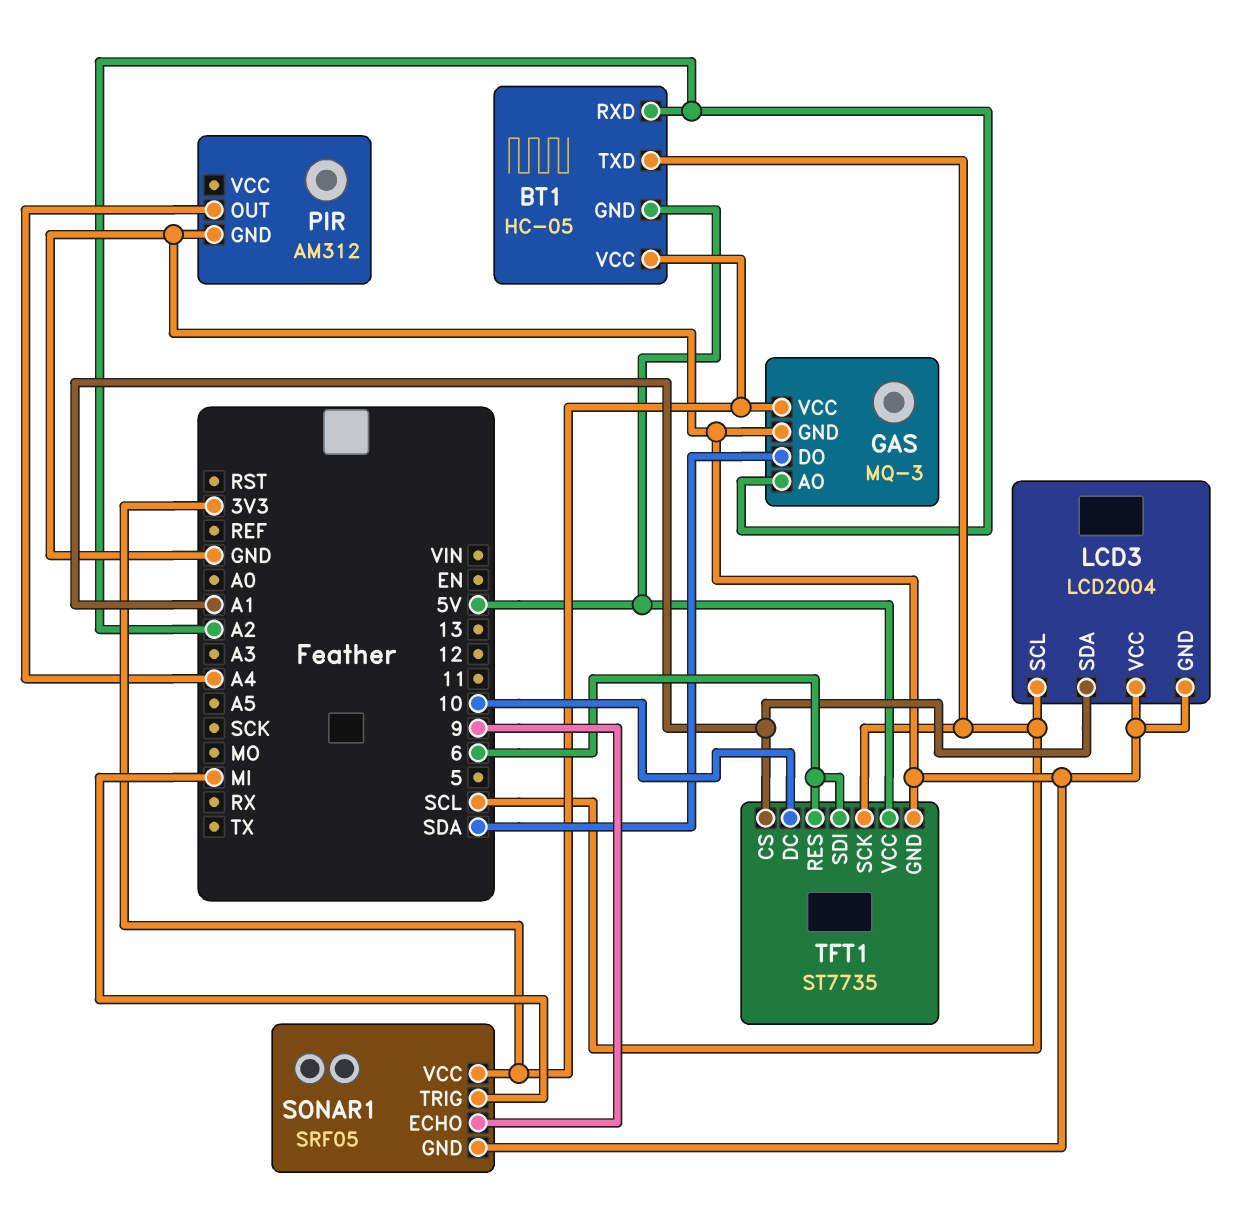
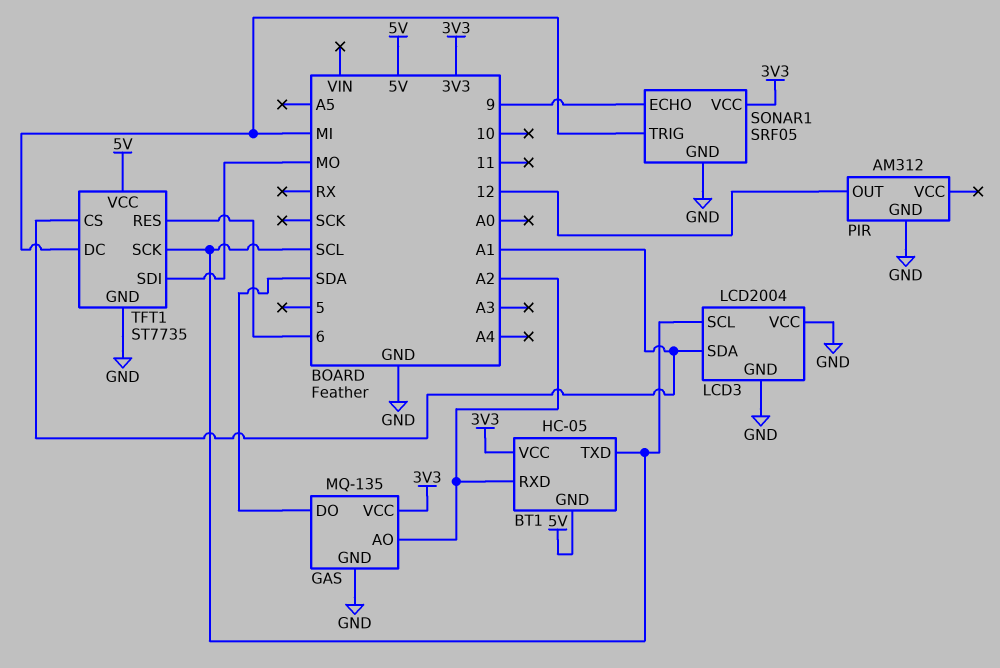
GAS: MQ-3 -> MQ-135
PIR pin OUT: A4 -> 12
TFT1 pin DC: 10 -> MI
TFT1 pin SDI: 6 -> MO

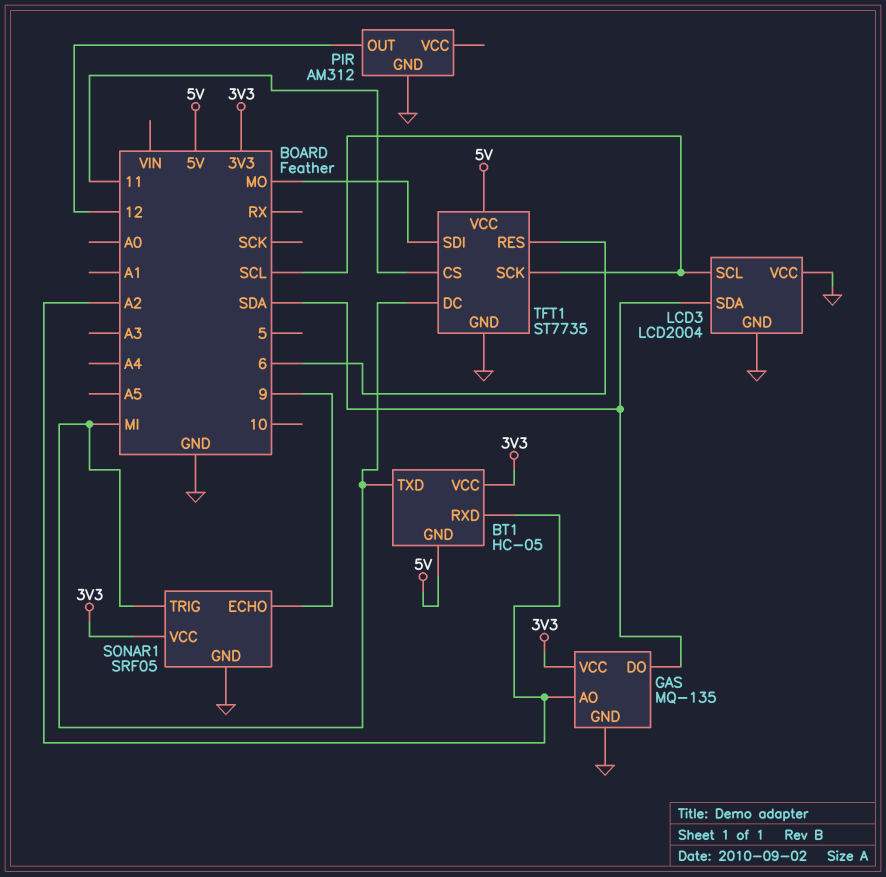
BT1 pin TXD: SCL -> MI
LCD3 pin SDA: A1 -> SDA
TFT1 pin CS: A1 -> 11

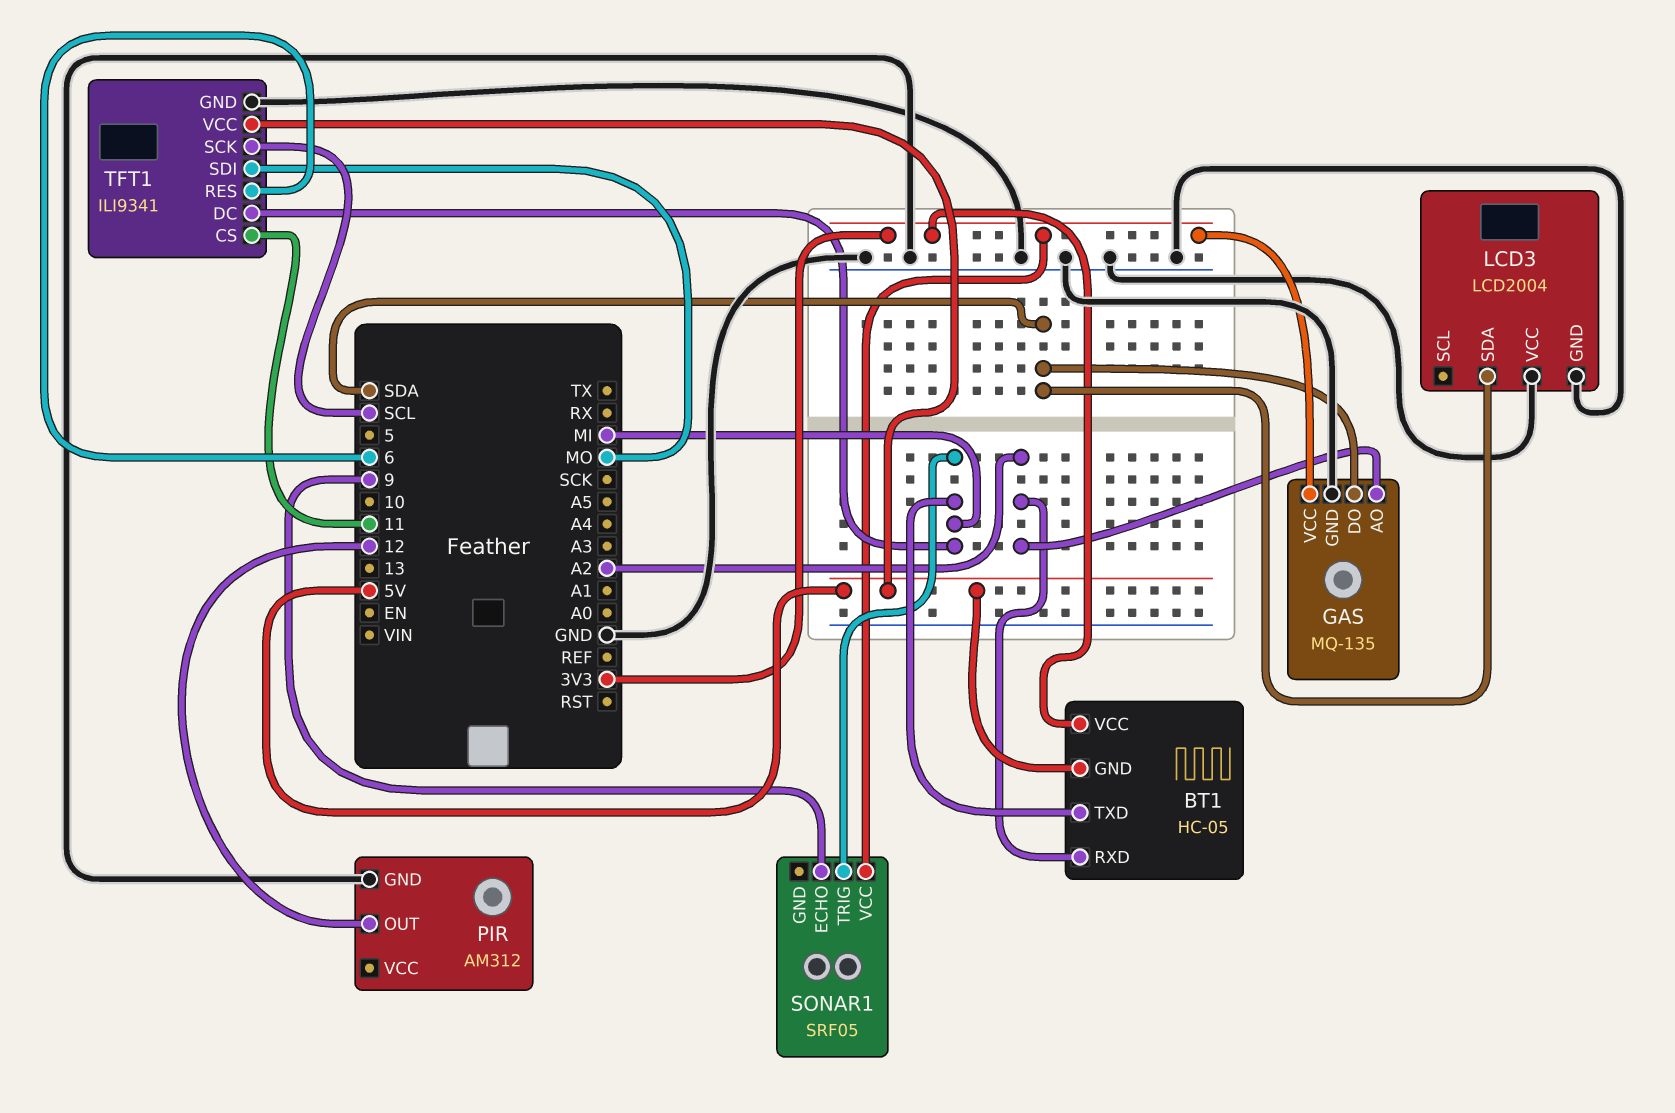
LCD3 pin SCL: SCL -> none
SONAR1 pin GND: GND -> none
TFT1: ST7735 -> ILI9341

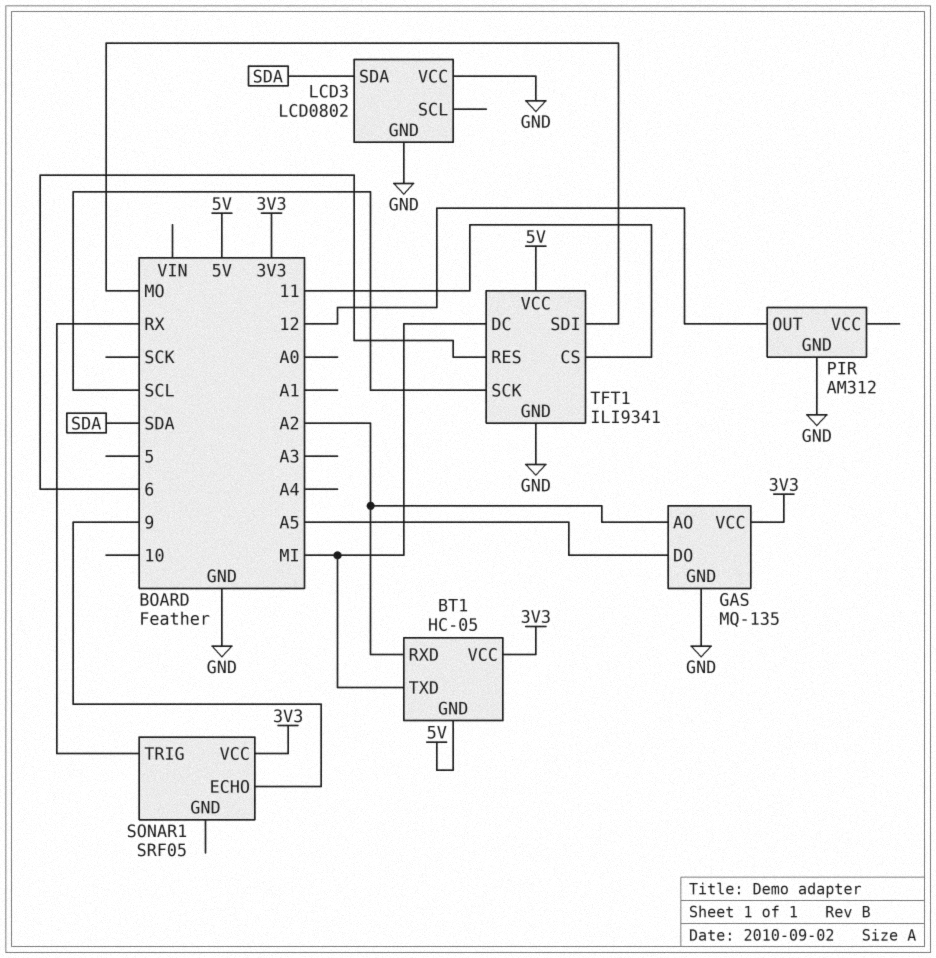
GAS pin DO: SDA -> A5
LCD3: LCD2004 -> LCD0802
SONAR1 pin TRIG: MI -> RX

